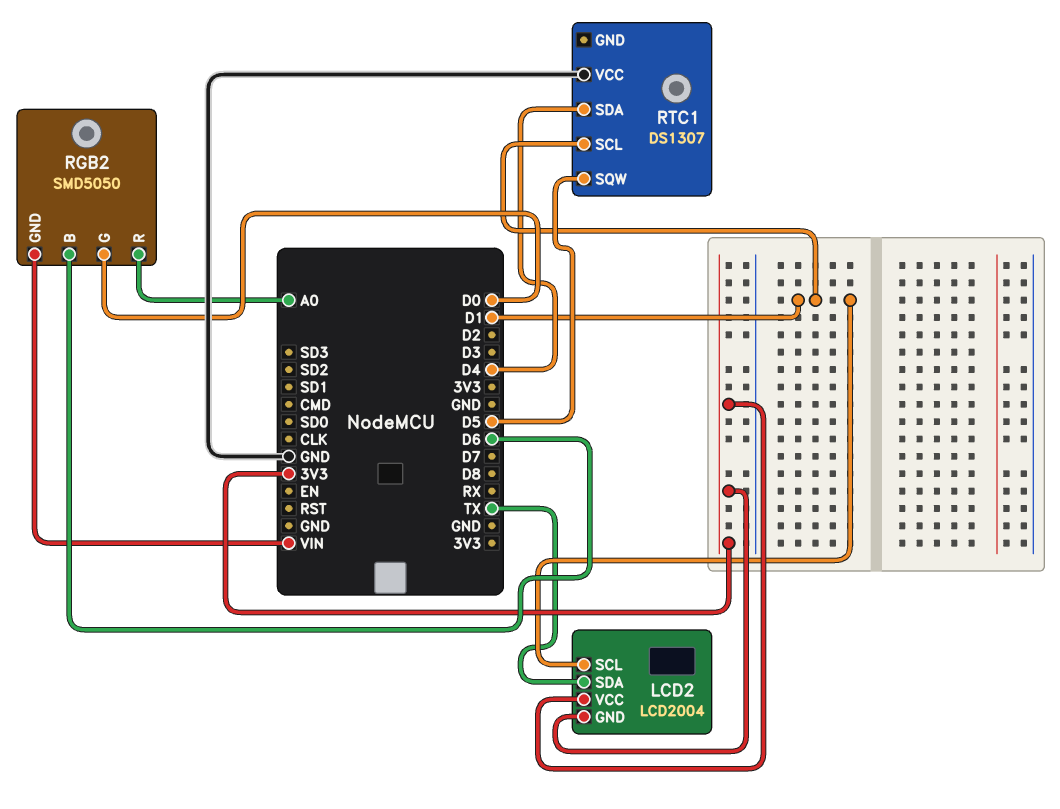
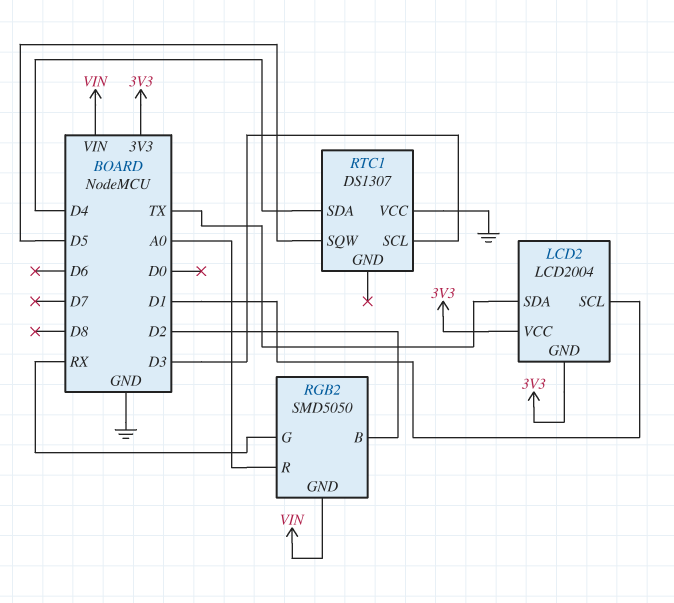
RGB2 pin B: D6 -> D2
RGB2 pin G: D0 -> RX
RTC1 pin SCL: D1 -> D3

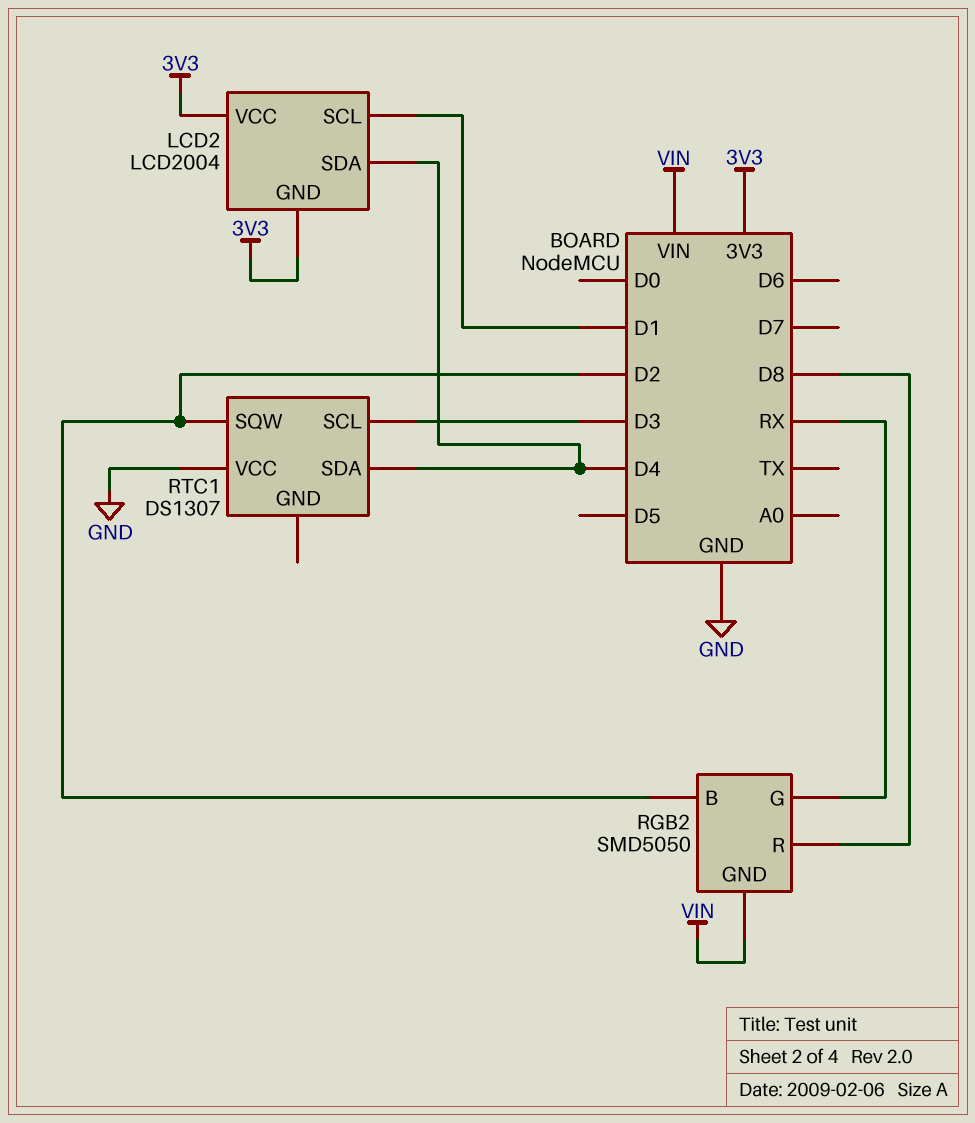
LCD2 pin SDA: TX -> D4
RGB2 pin R: A0 -> D8
RTC1 pin SQW: D5 -> D2

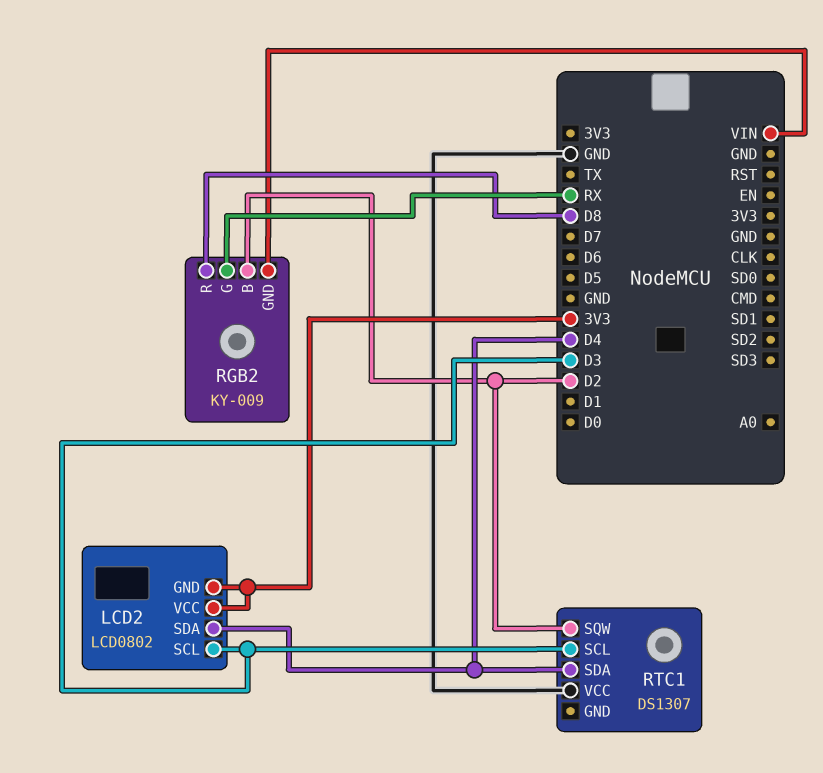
LCD2: LCD2004 -> LCD0802
LCD2 pin SCL: D1 -> D3
RGB2: SMD5050 -> KY-009

